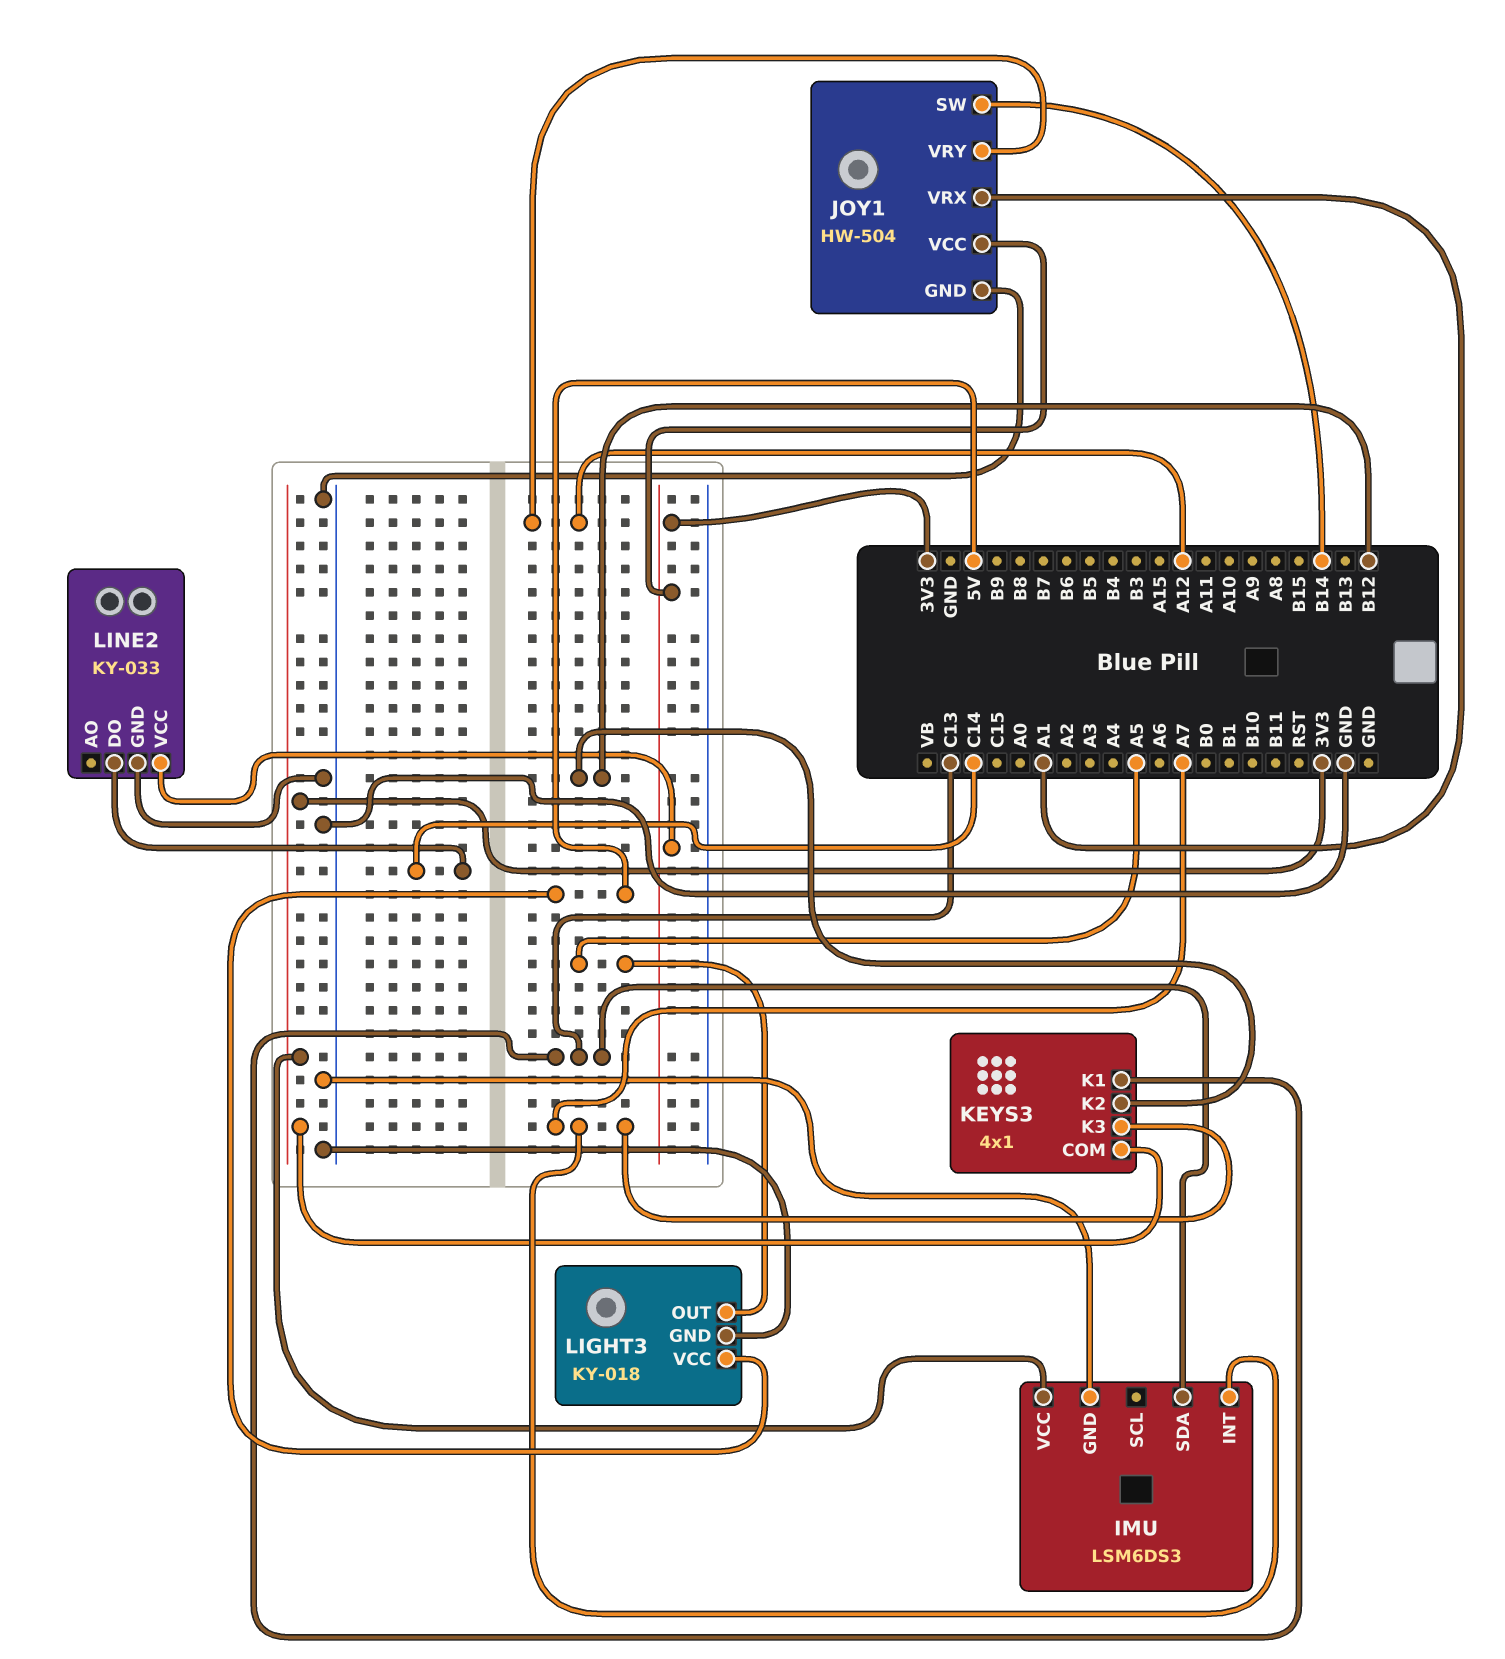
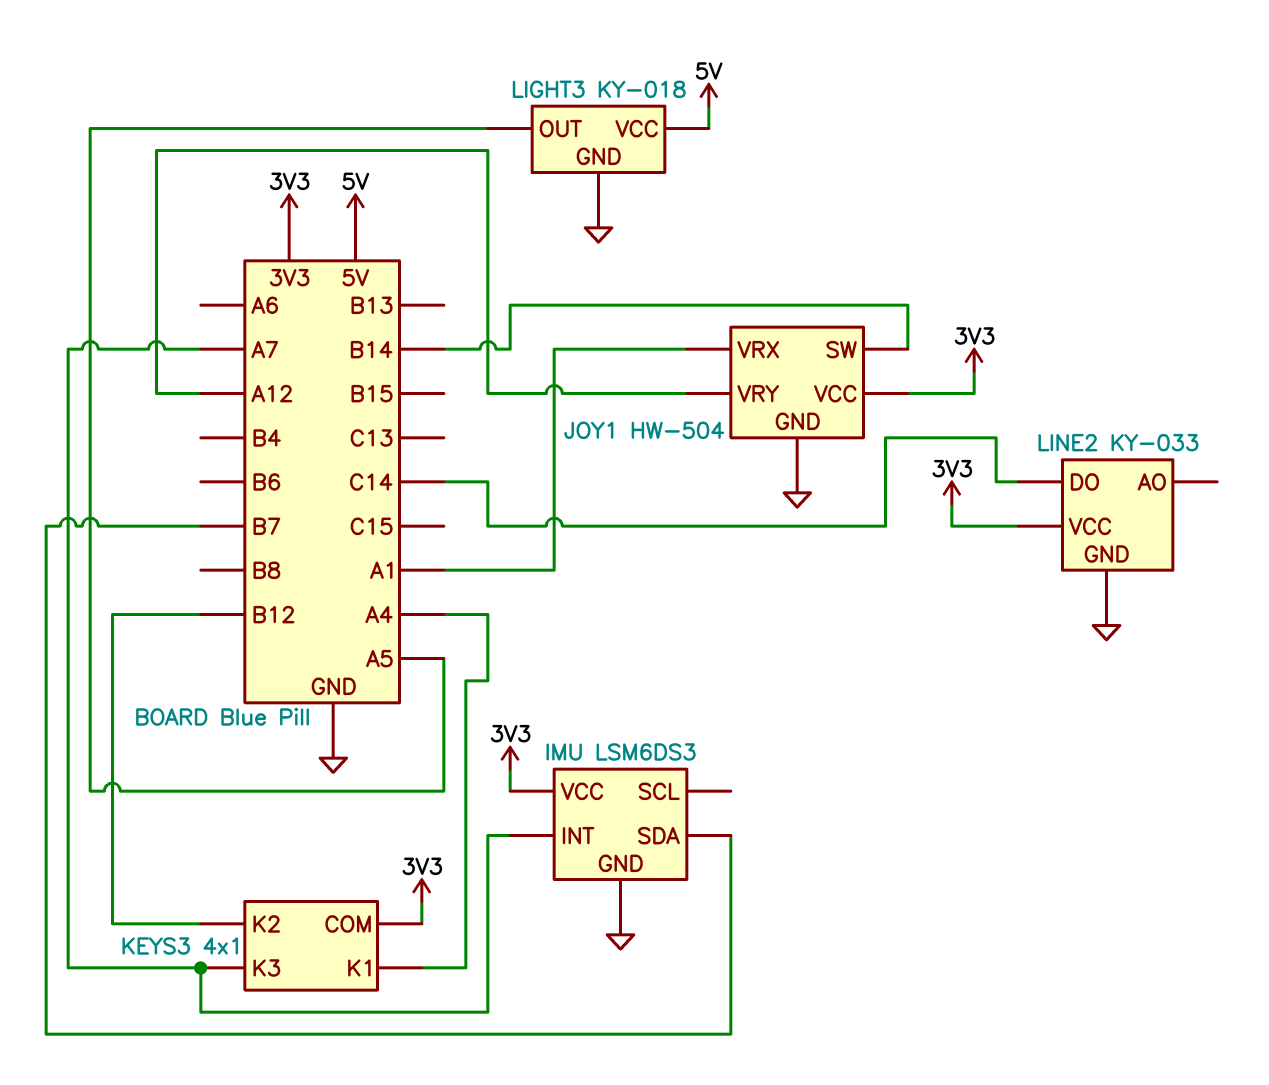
IMU pin SDA: C13 -> B7
KEYS3 pin K1: C13 -> A4

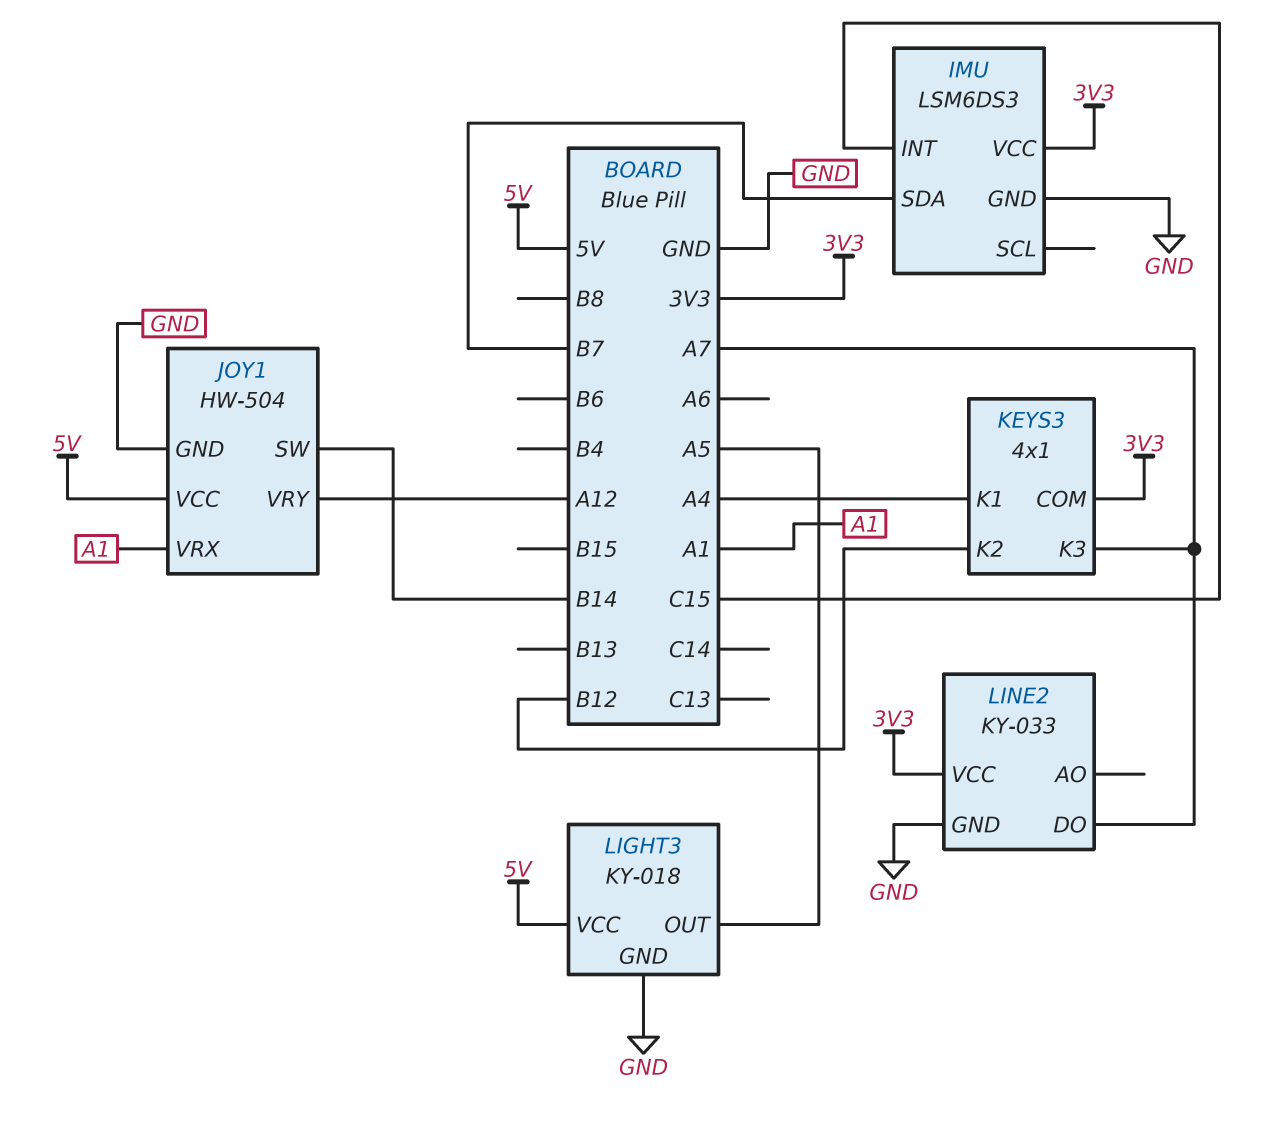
IMU pin INT: A7 -> C15
JOY1 pin VCC: 3V3 -> 5V
LINE2 pin DO: C14 -> A7

